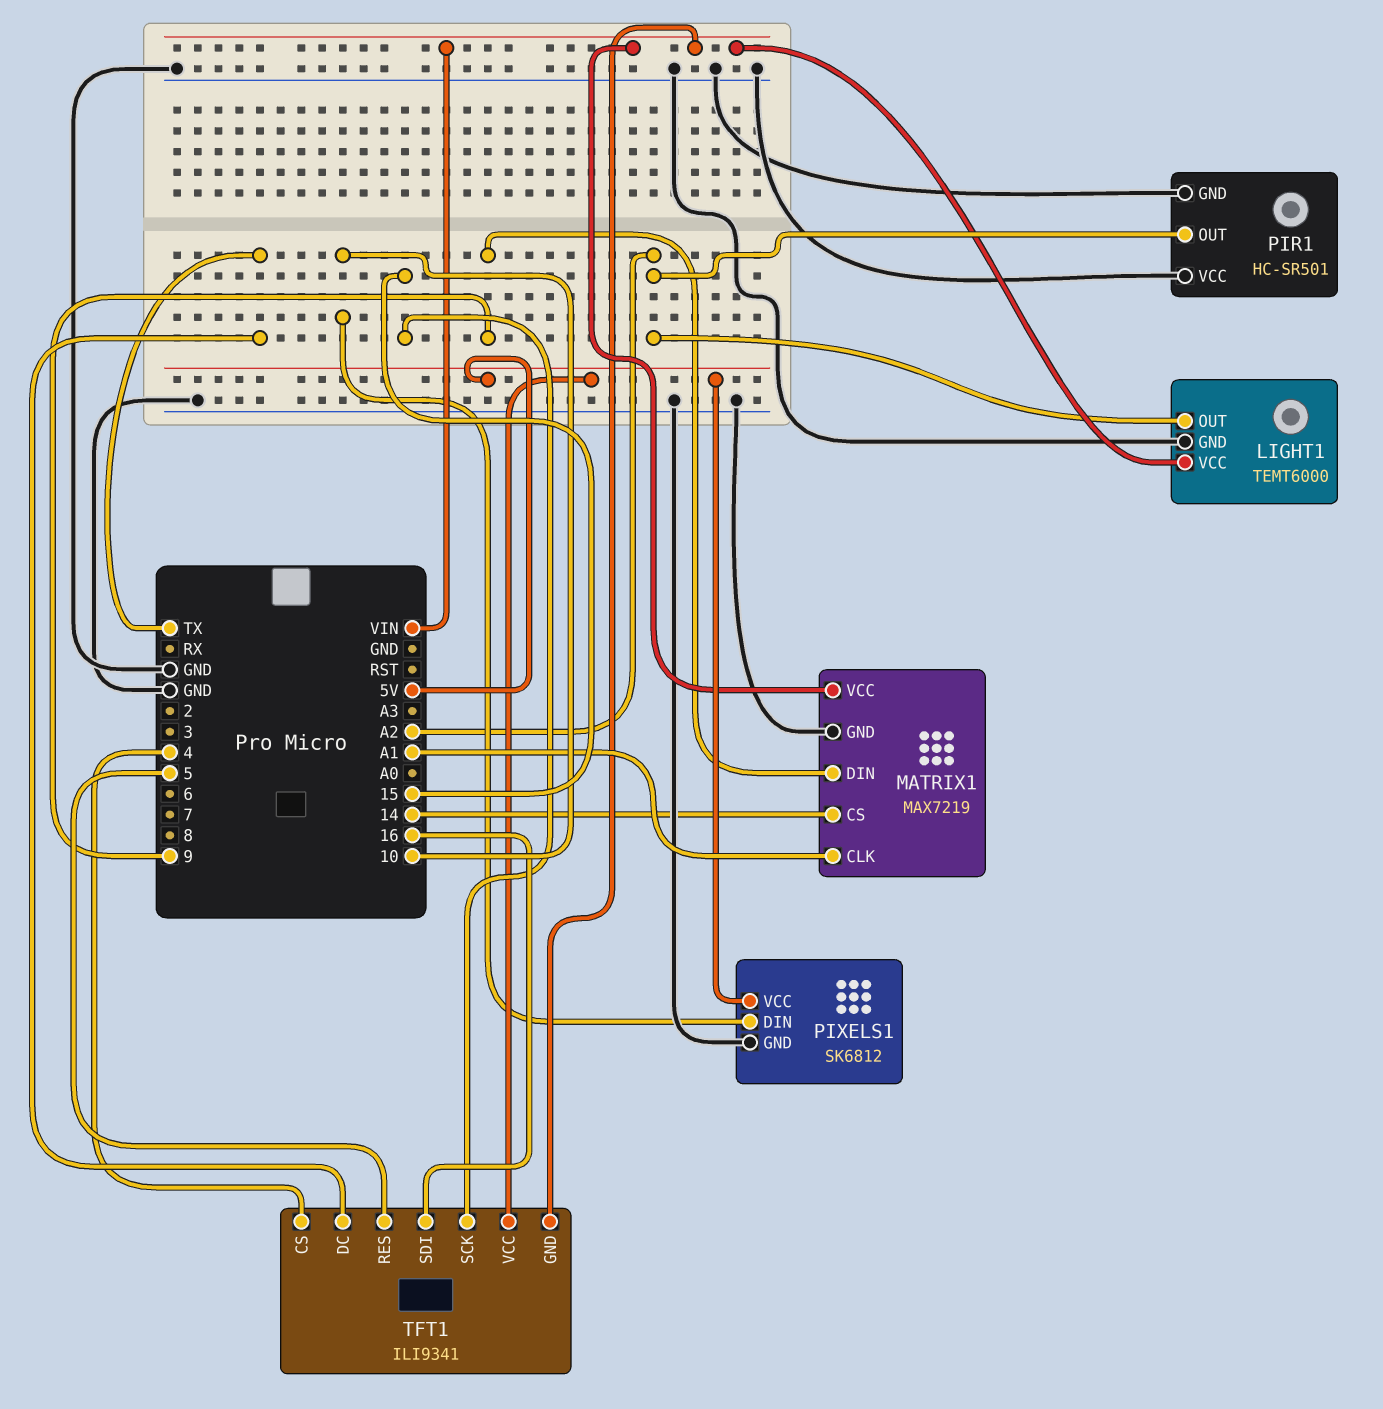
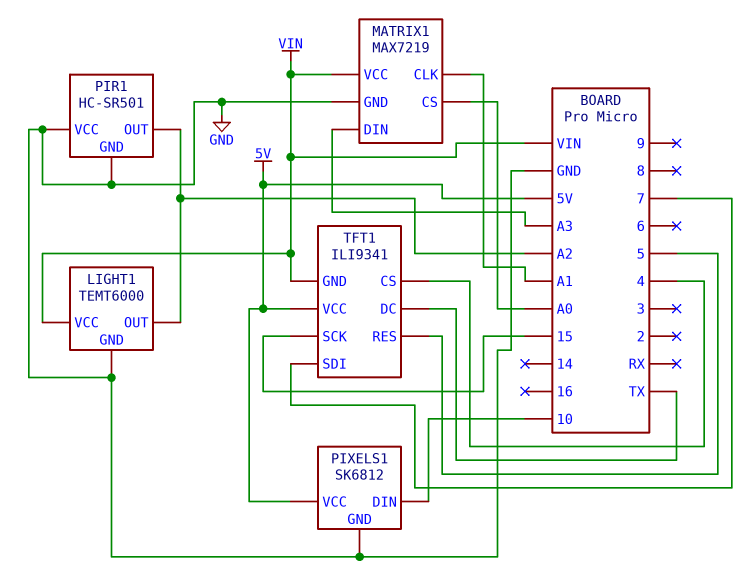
MATRIX1 pin CS: 14 -> A0
MATRIX1 pin DIN: 9 -> A3
TFT1 pin SDI: 16 -> 7

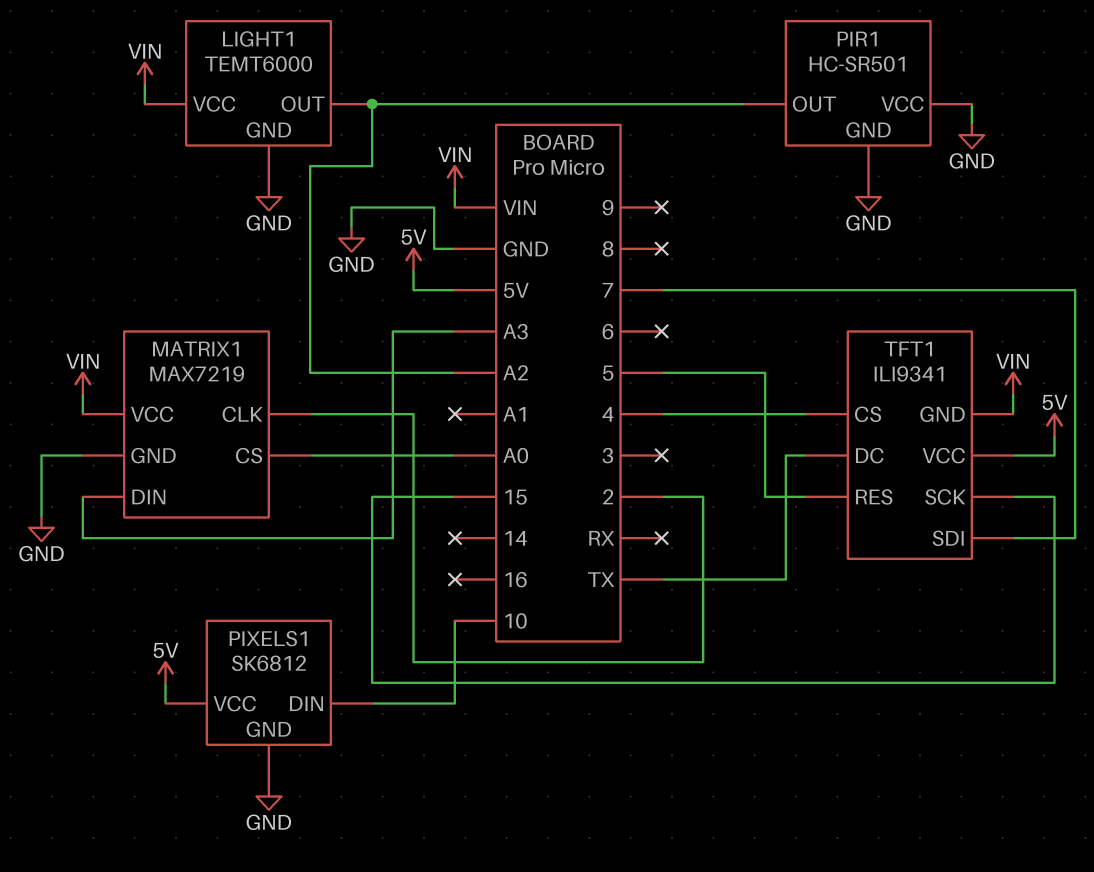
MATRIX1 pin CLK: A1 -> 2

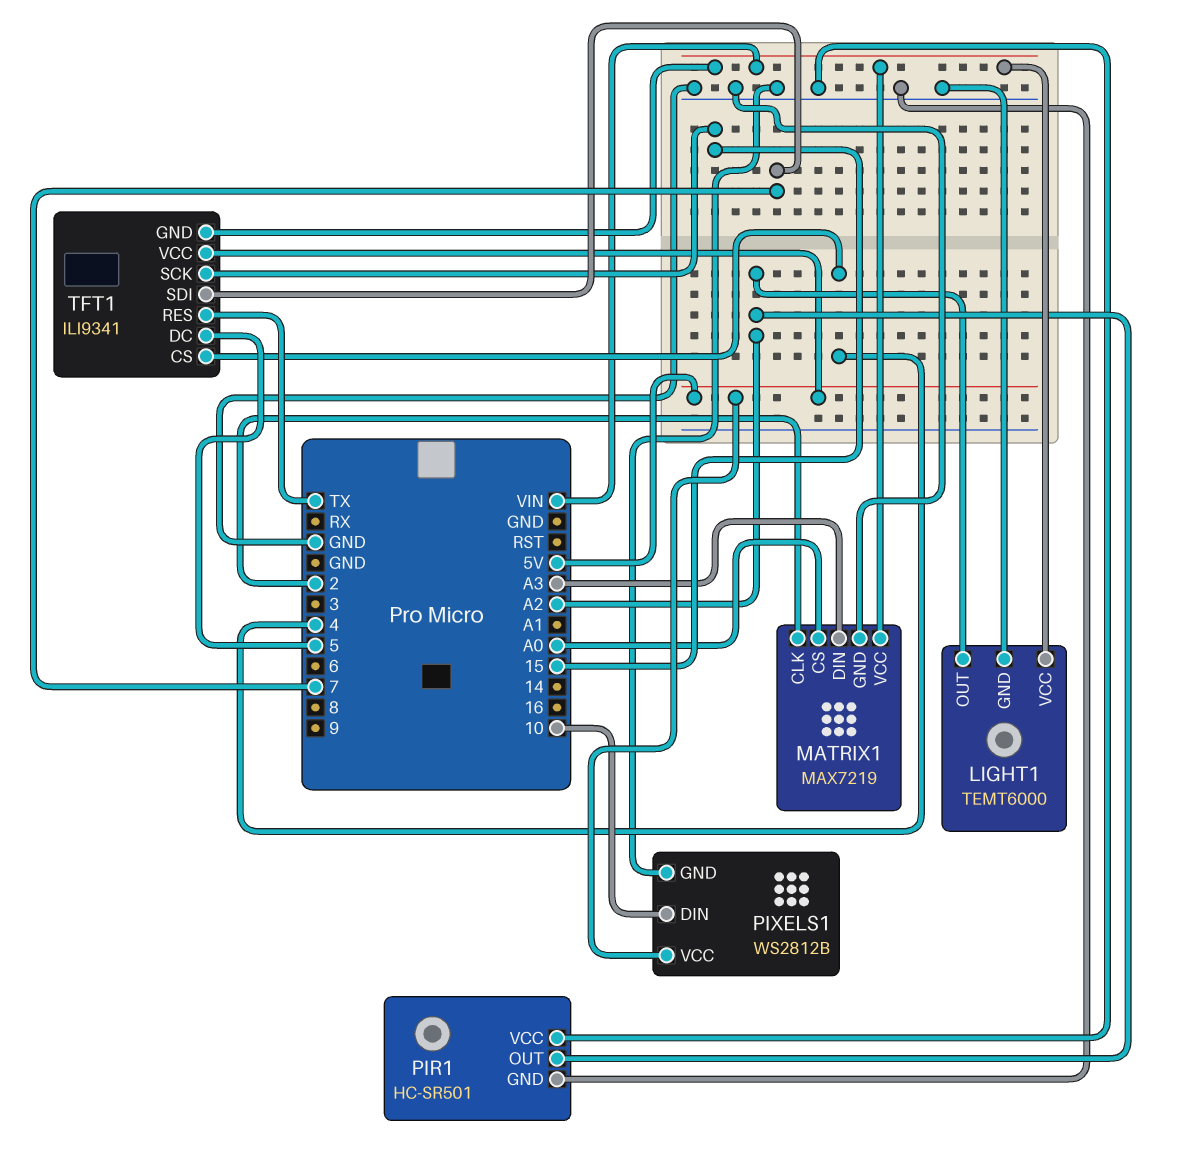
PIXELS1: SK6812 -> WS2812B
TFT1 pin DC: TX -> 5
TFT1 pin RES: 5 -> TX

